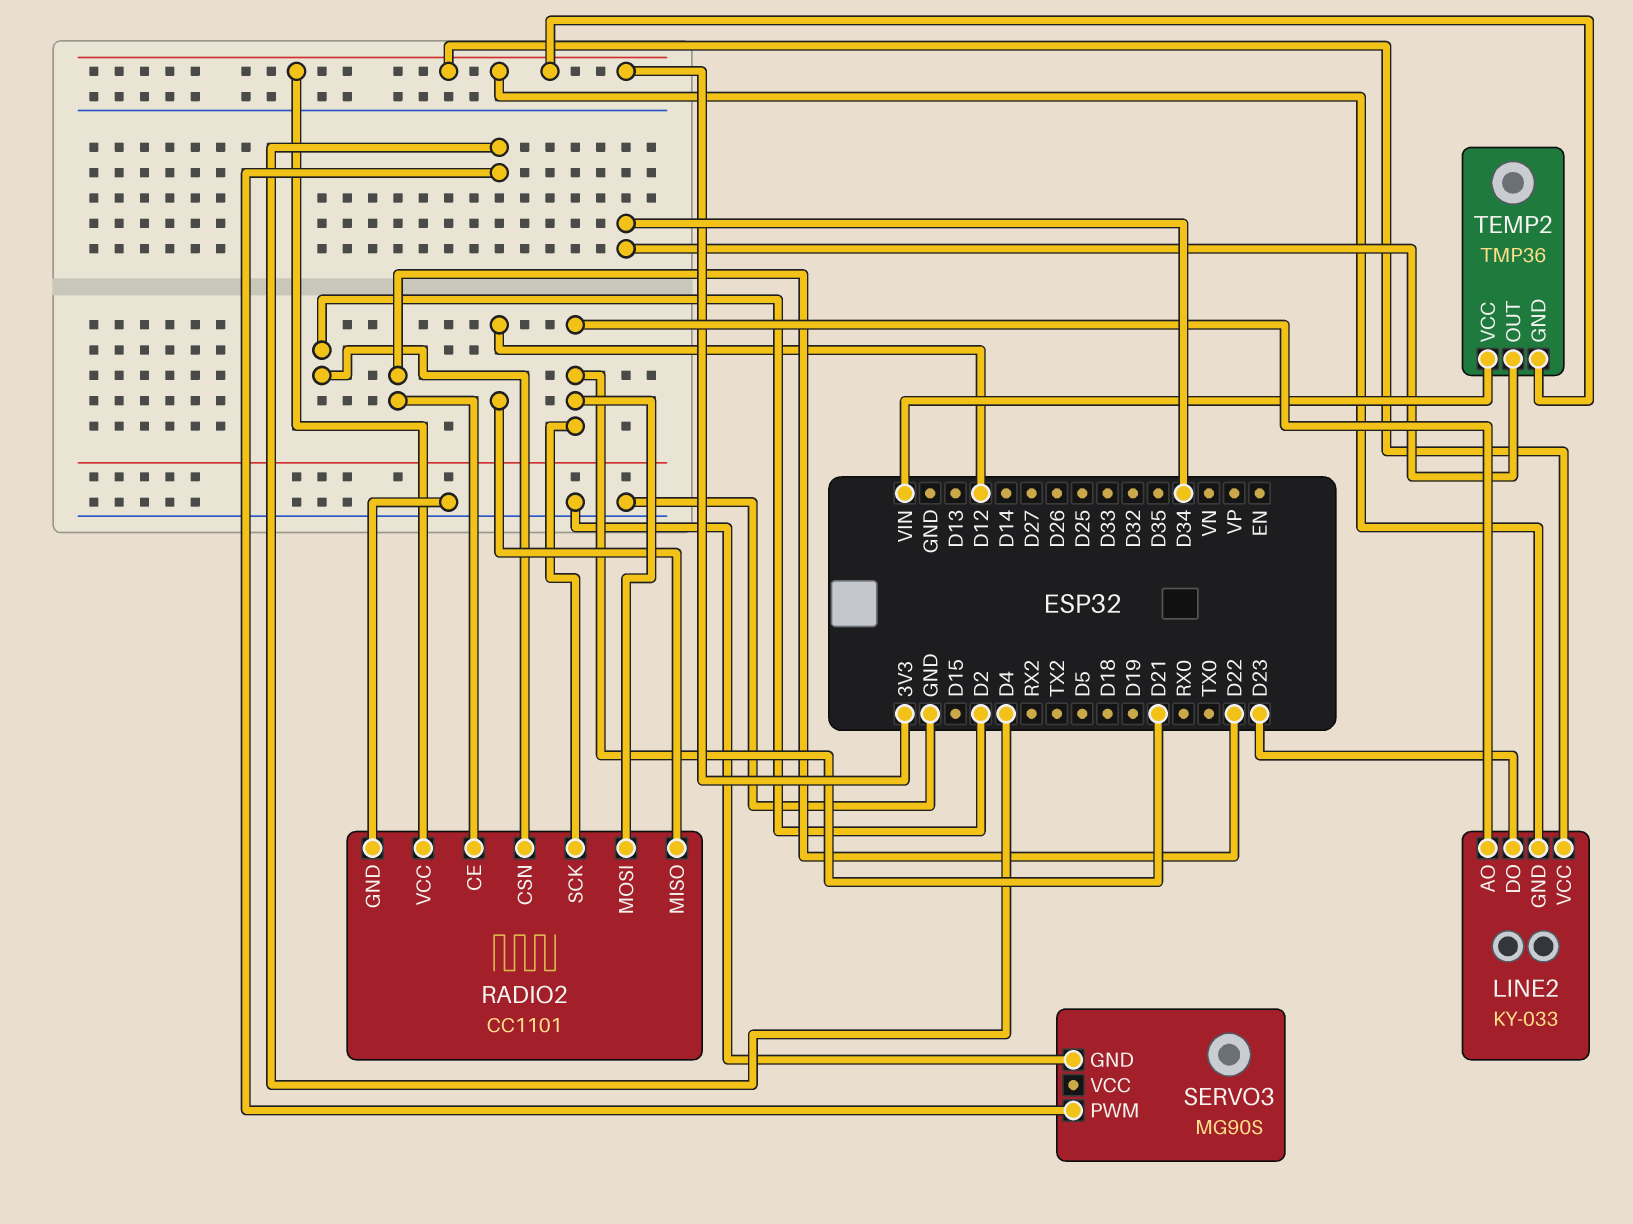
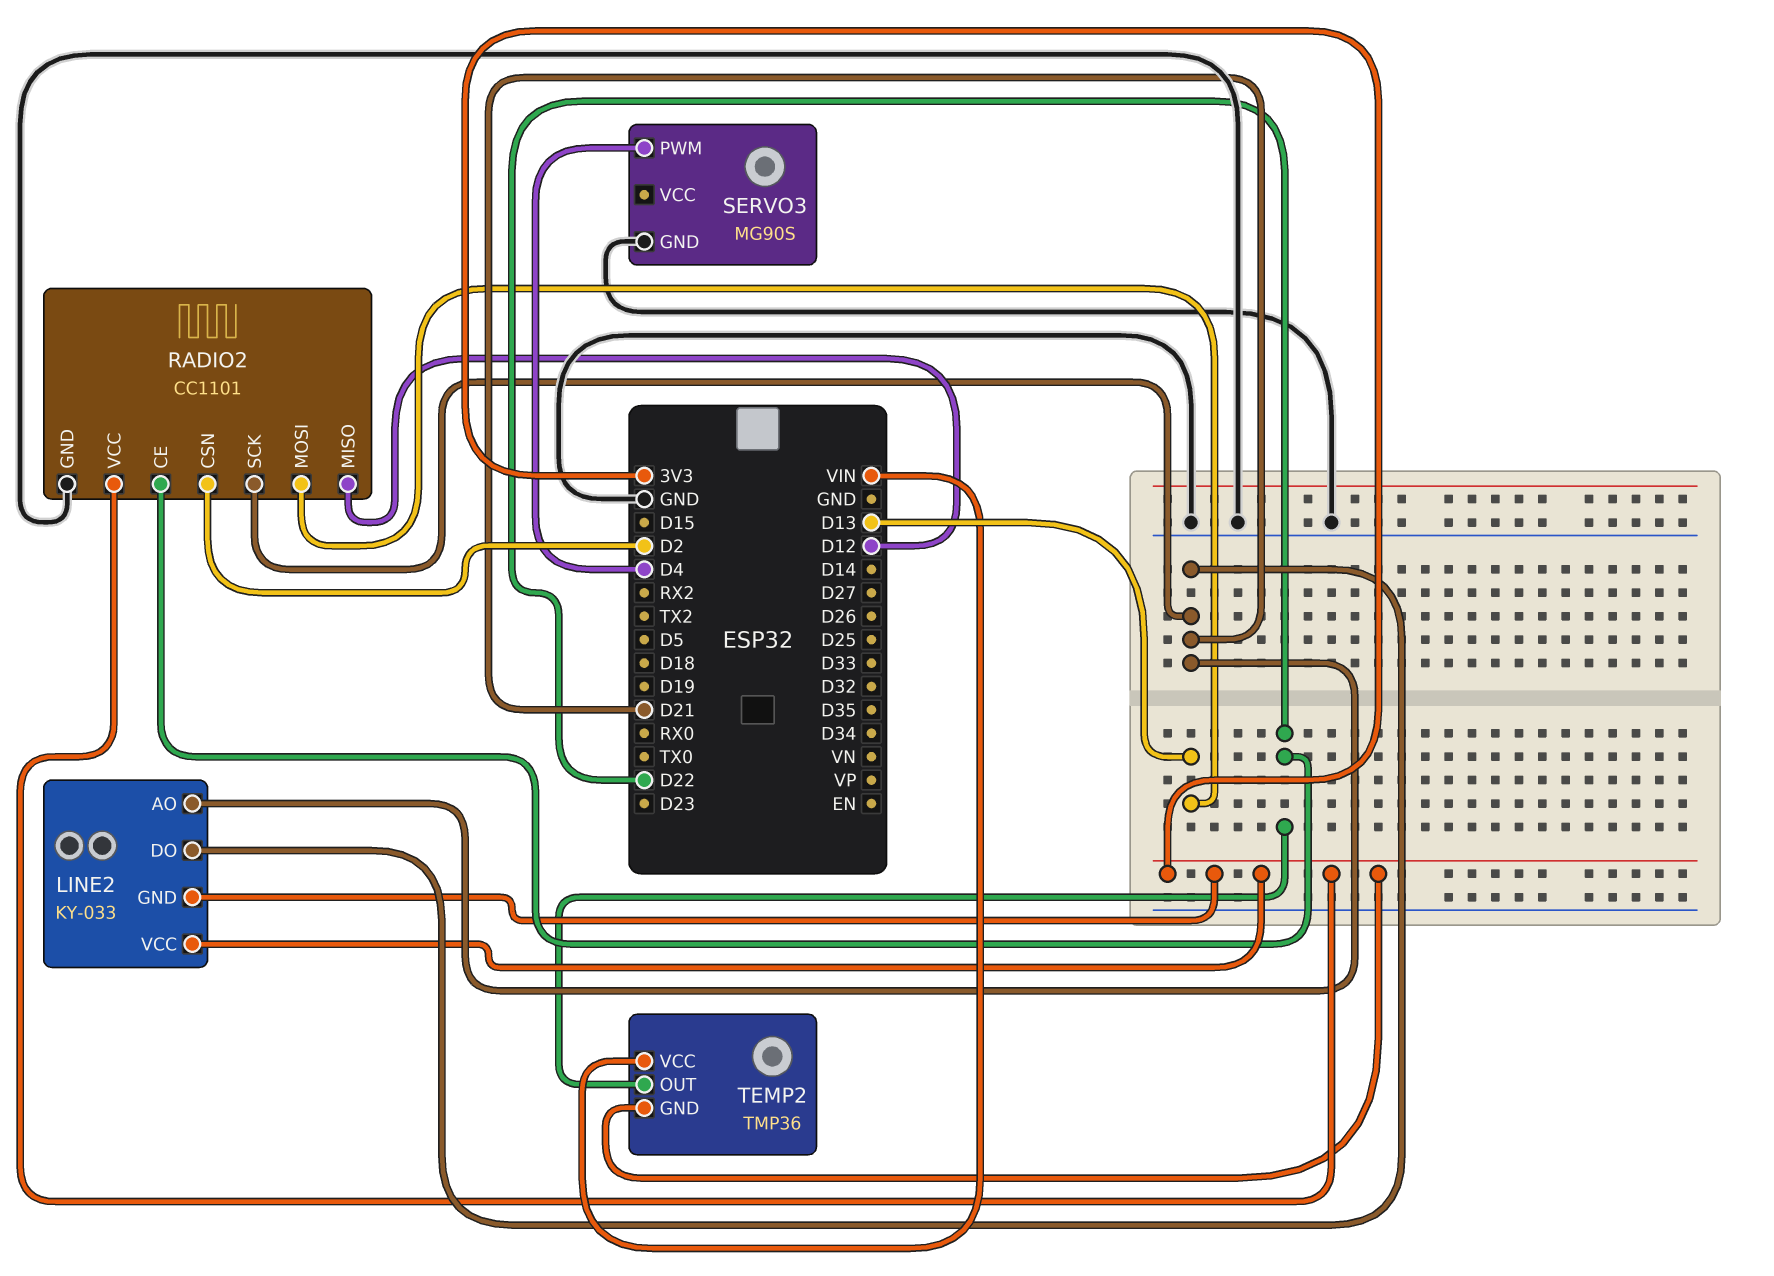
LINE2 pin DO: D23 -> D21
RADIO2 pin MOSI: D21 -> D13
TEMP2 pin OUT: D34 -> D22

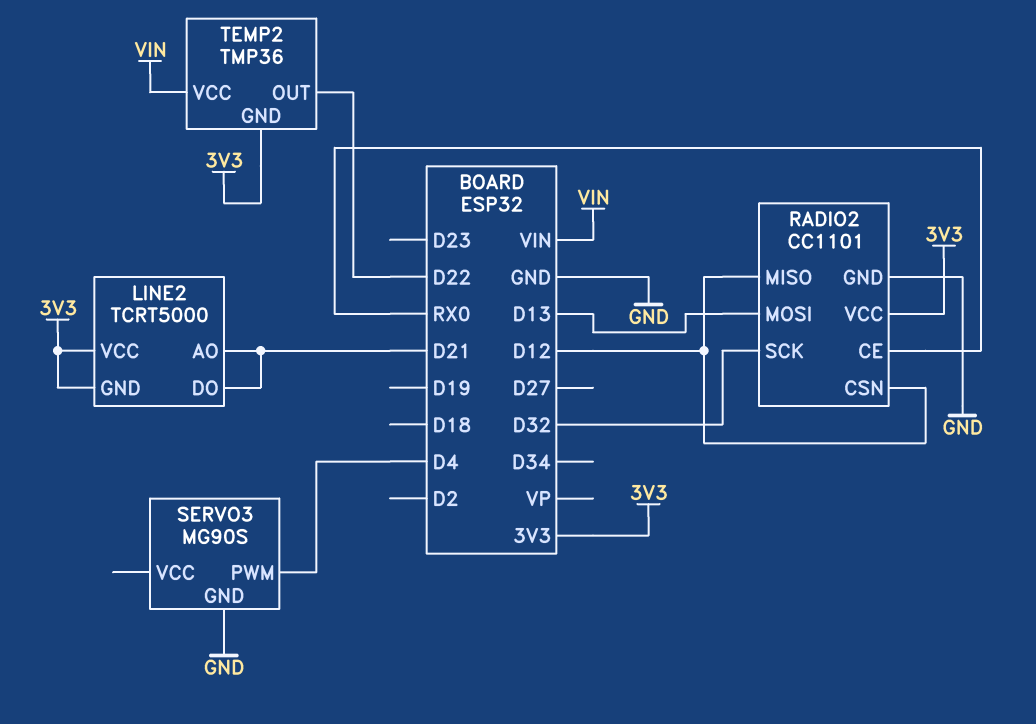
LINE2: KY-033 -> TCRT5000
RADIO2 pin CE: D22 -> RX0
RADIO2 pin CSN: D2 -> D12
RADIO2 pin SCK: D21 -> D32

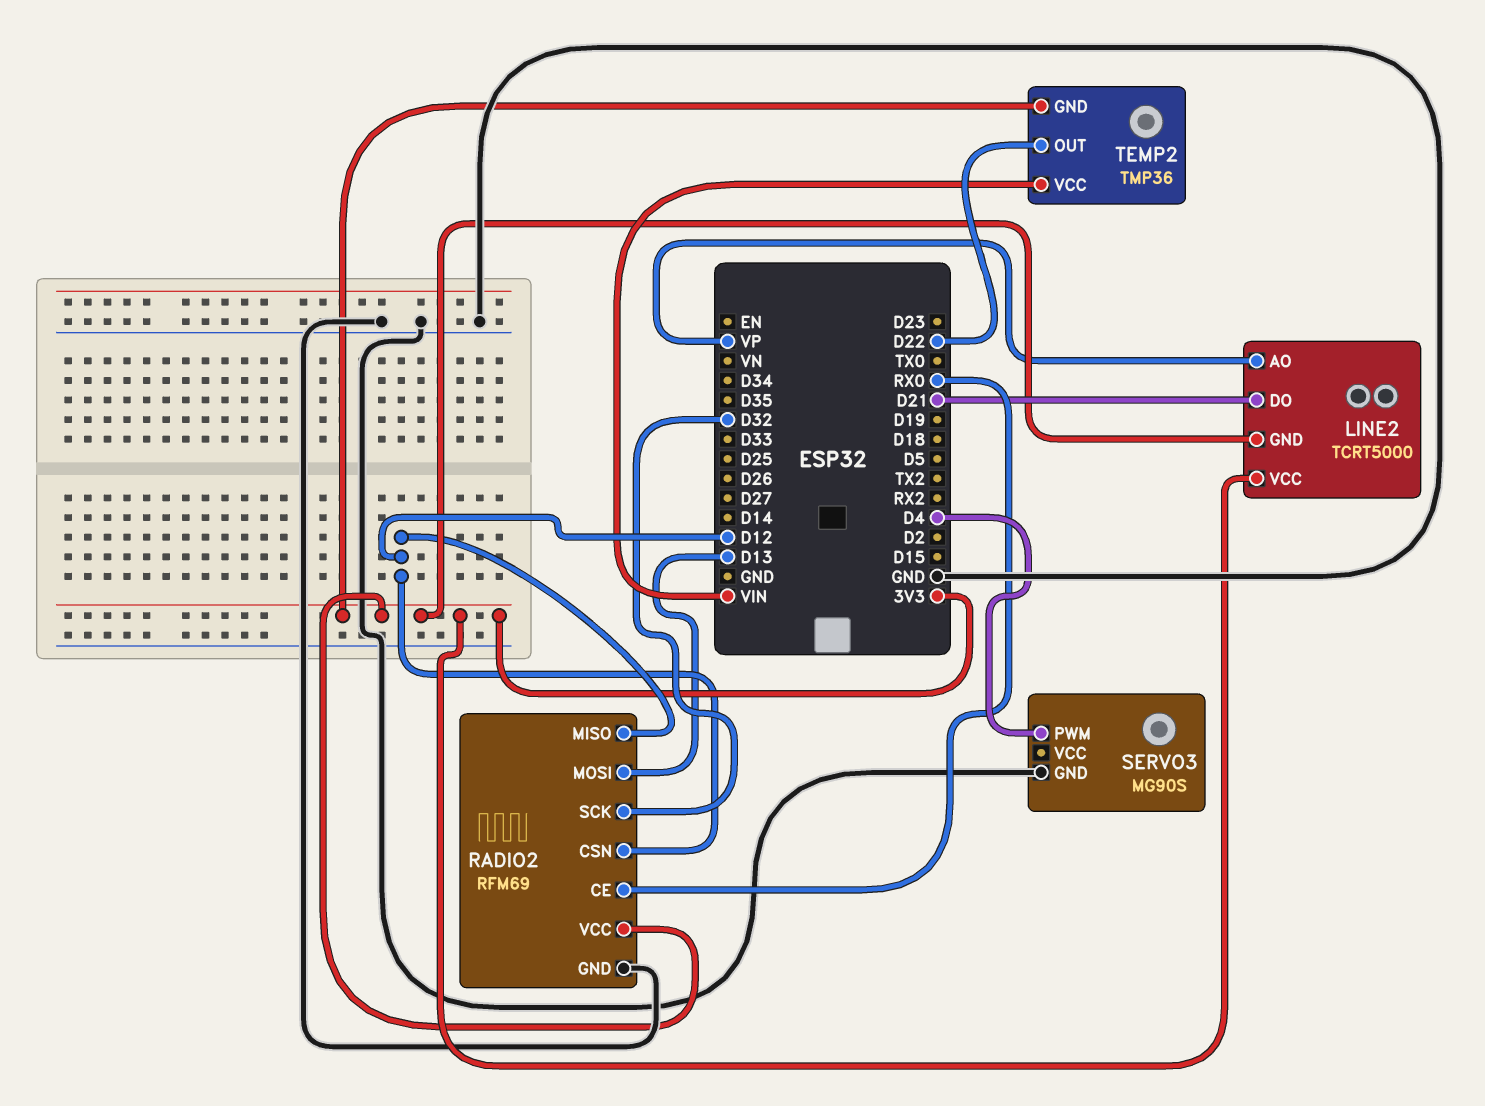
LINE2 pin AO: D21 -> VP
RADIO2: CC1101 -> RFM69

